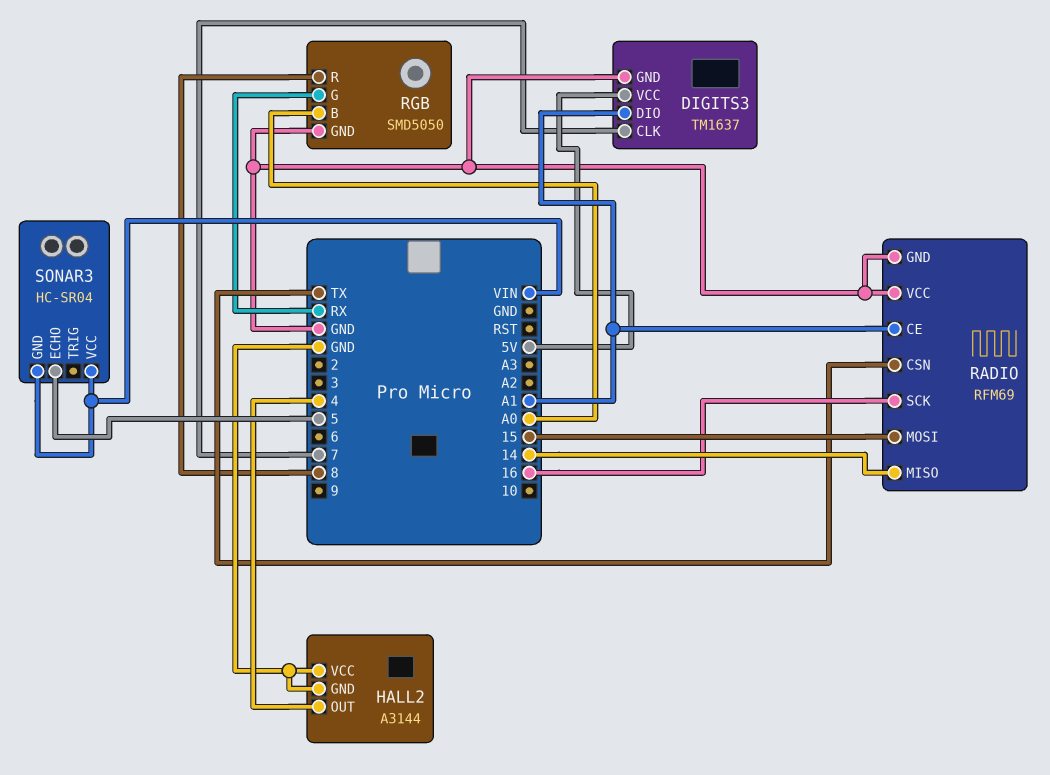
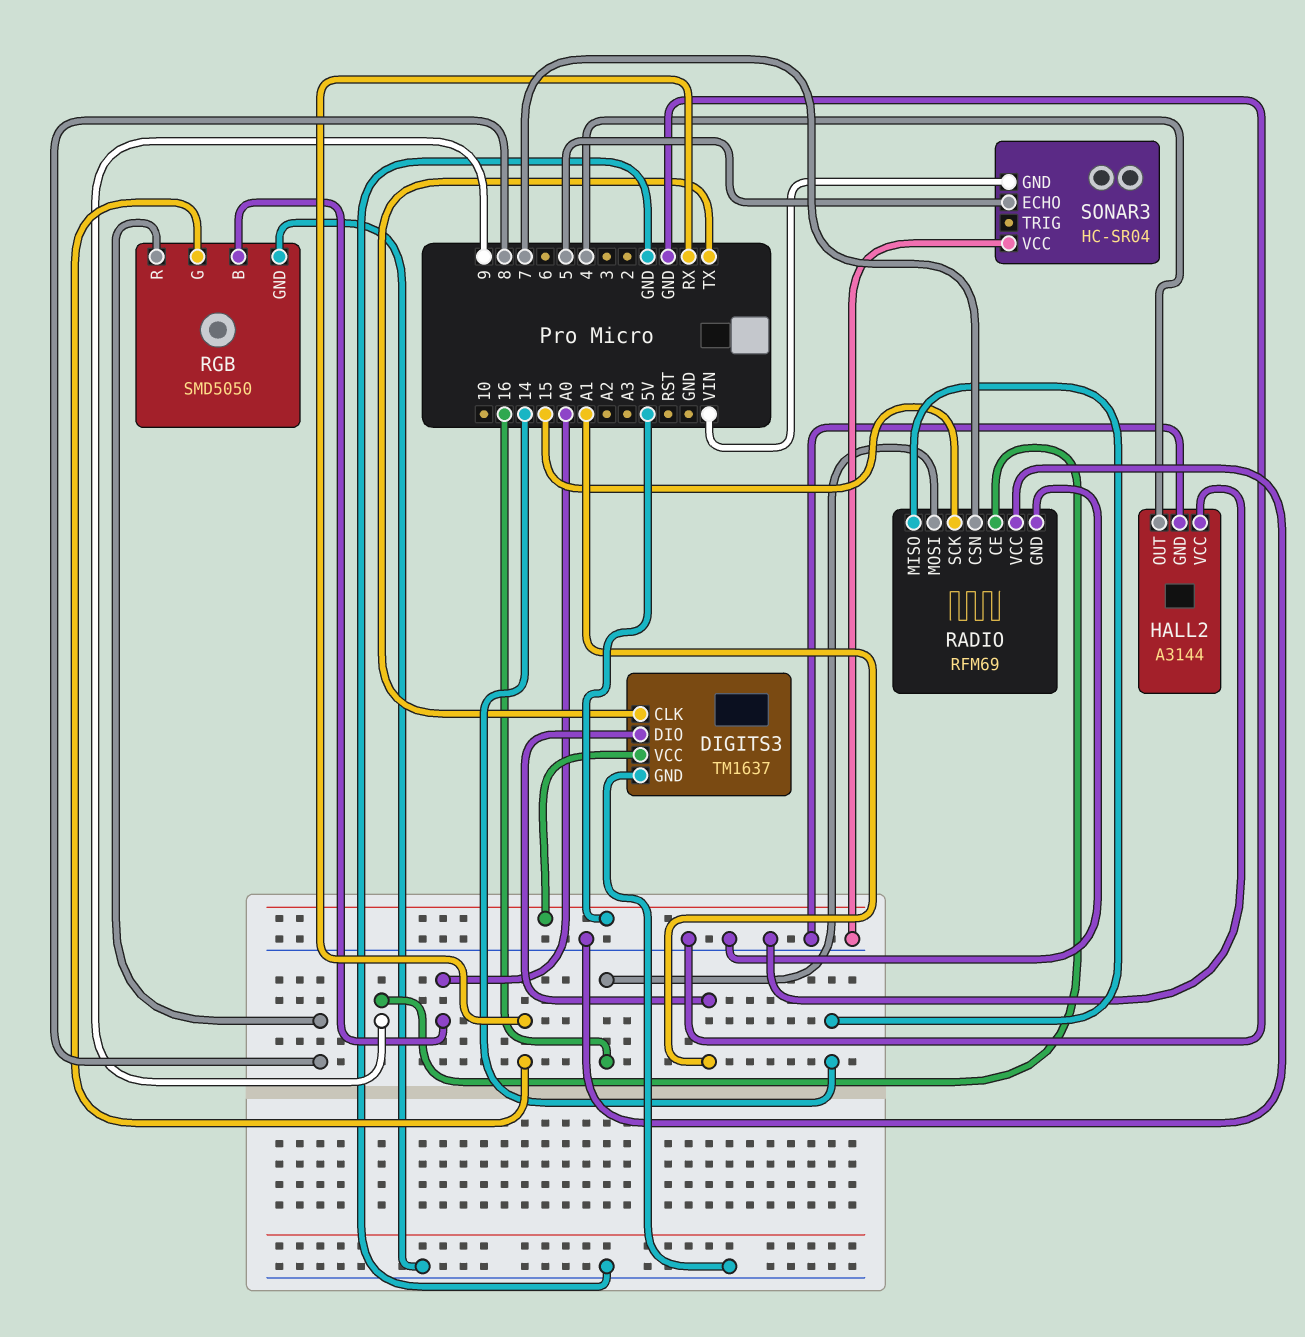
DIGITS3 pin CLK: 7 -> TX
RADIO pin CE: A1 -> 9
RADIO pin CSN: TX -> 7
RADIO pin MOSI: 15 -> 16
RADIO pin SCK: 16 -> 15
SONAR3 pin VCC: VIN -> GND

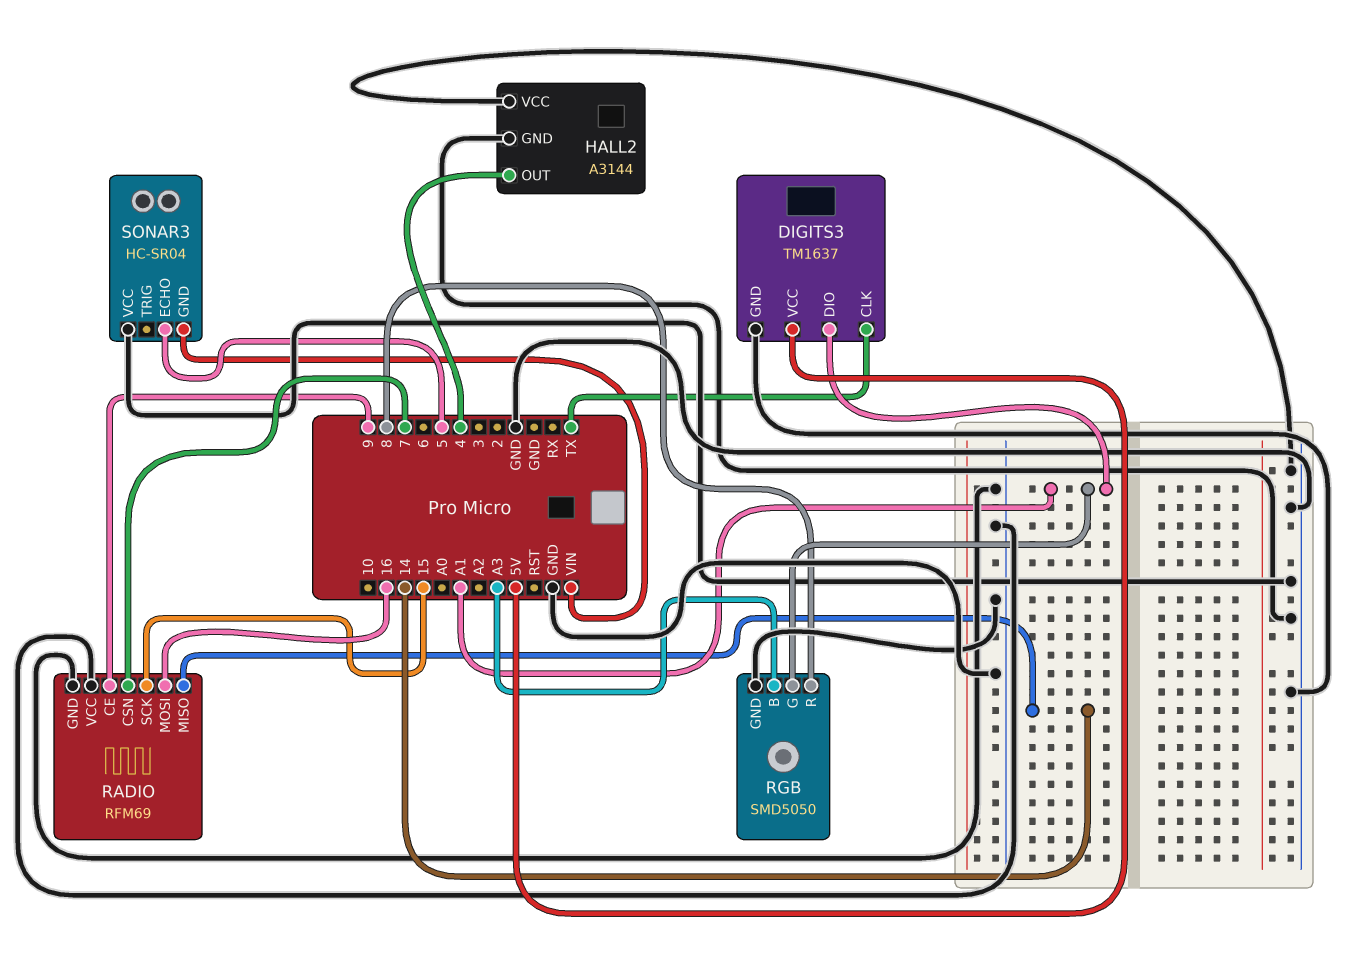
RGB pin B: A0 -> A3
RGB pin G: RX -> A1

